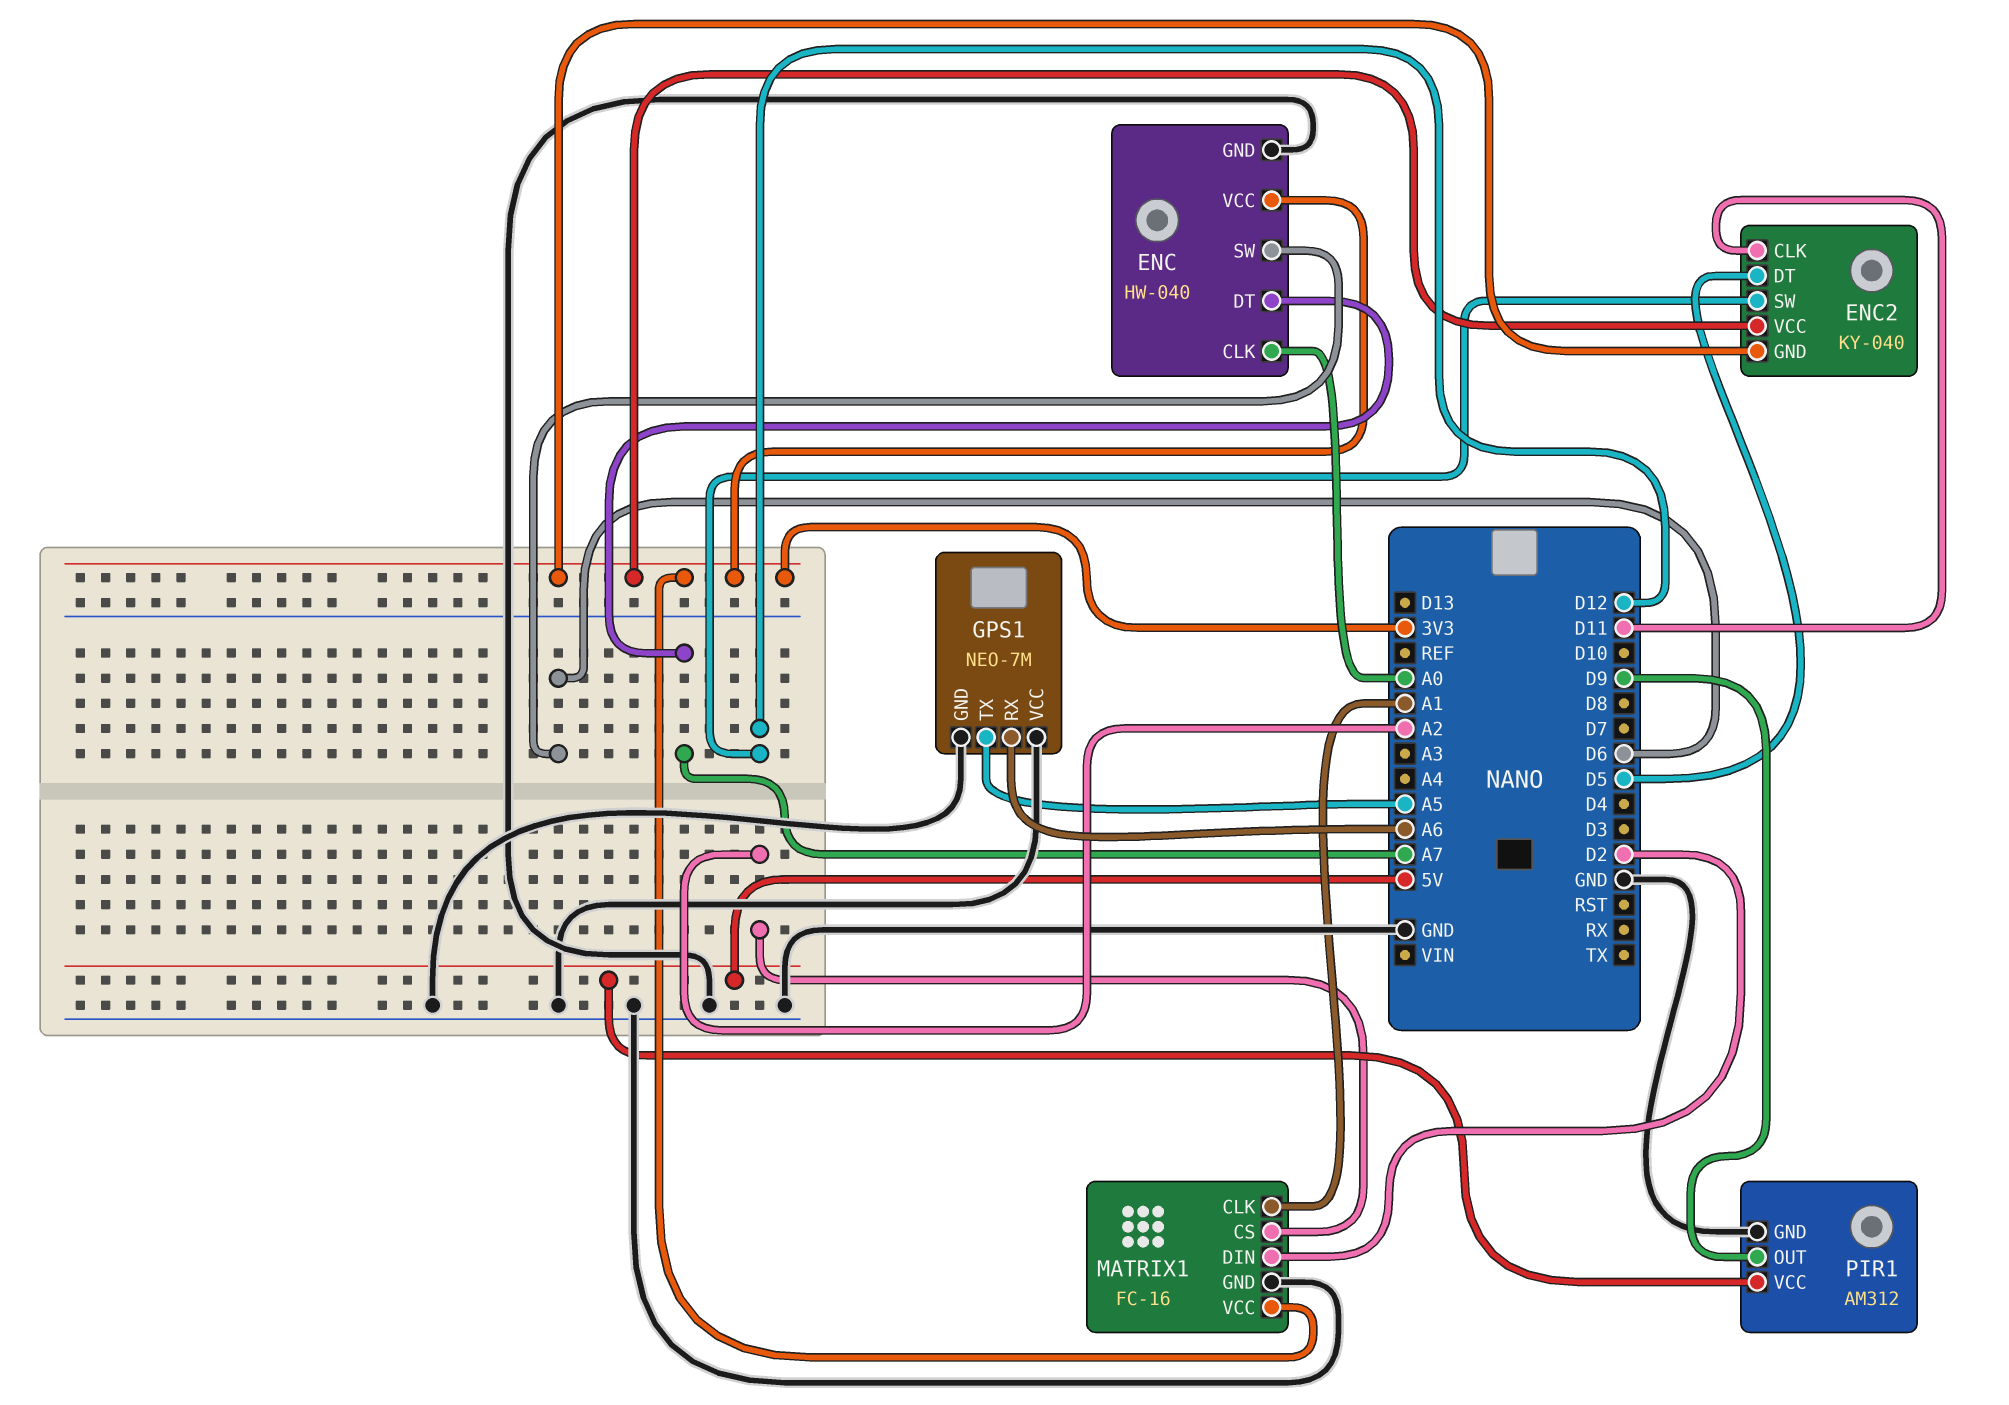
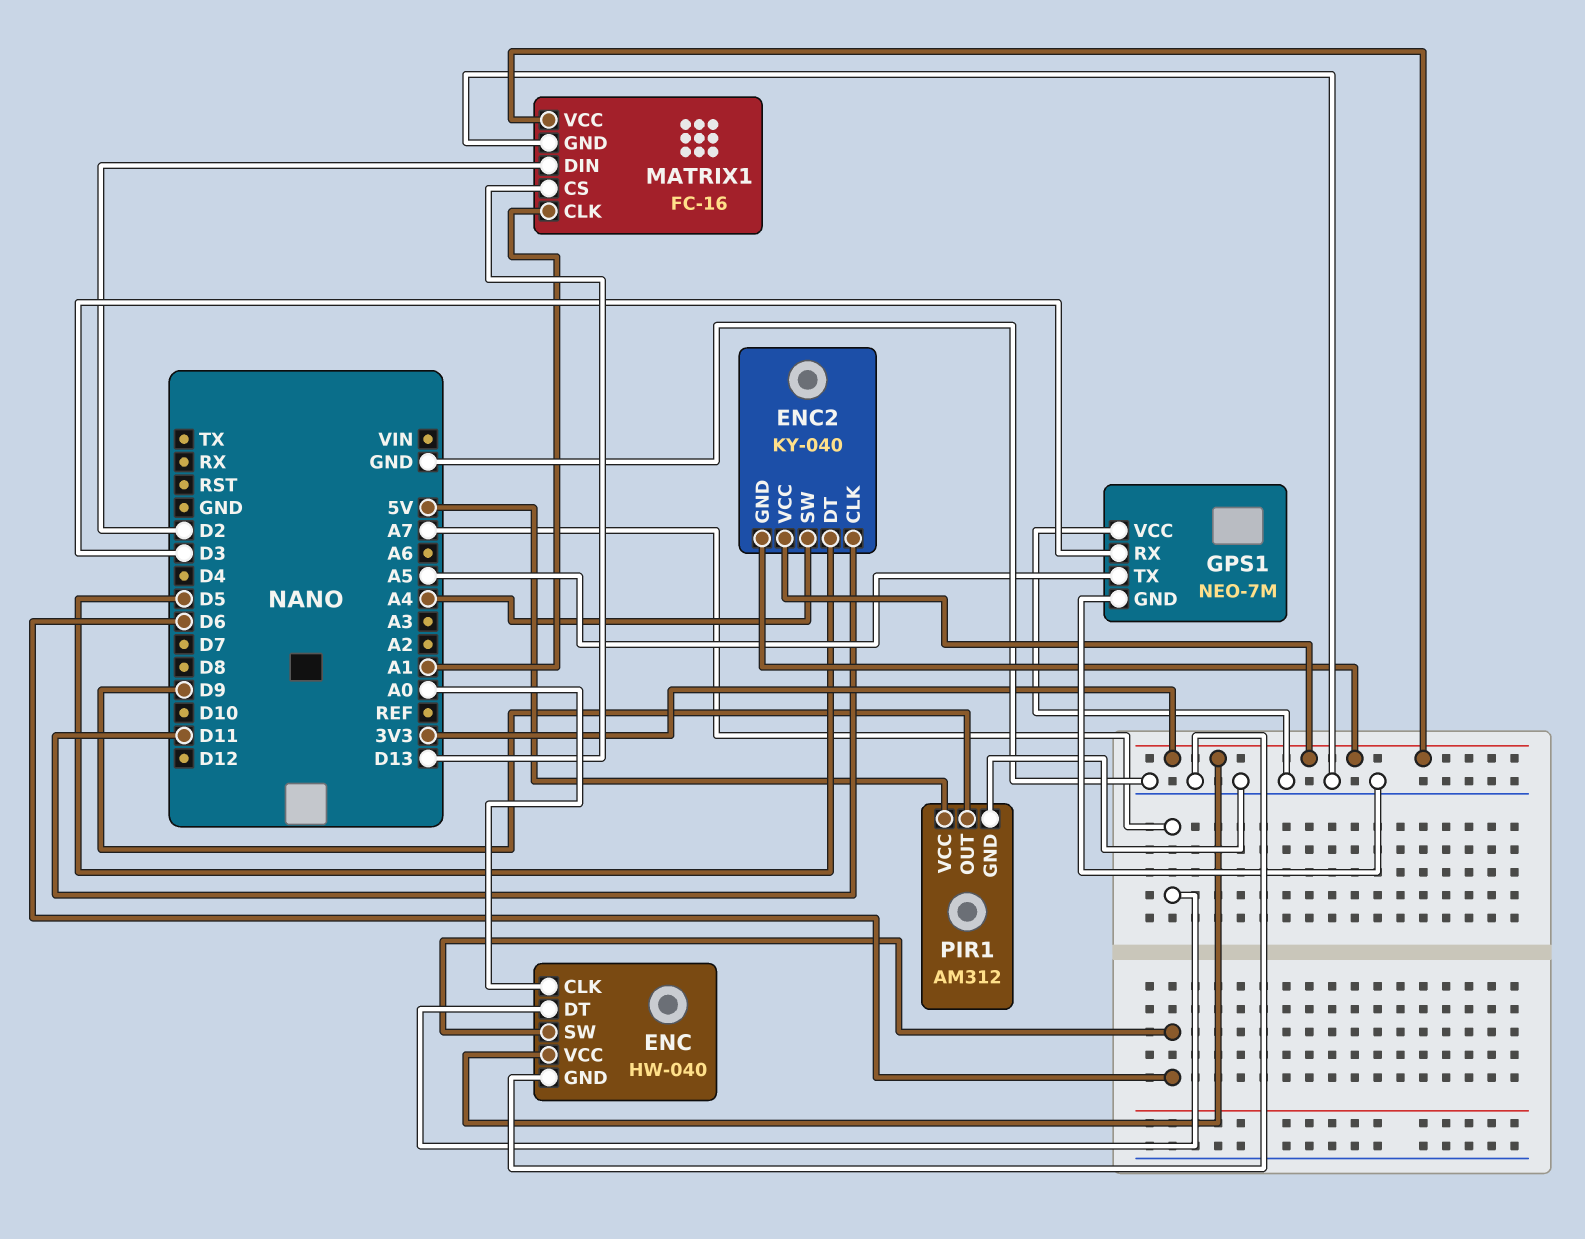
ENC2 pin SW: D12 -> A4
GPS1 pin RX: A6 -> D3
MATRIX1 pin CS: A2 -> D13

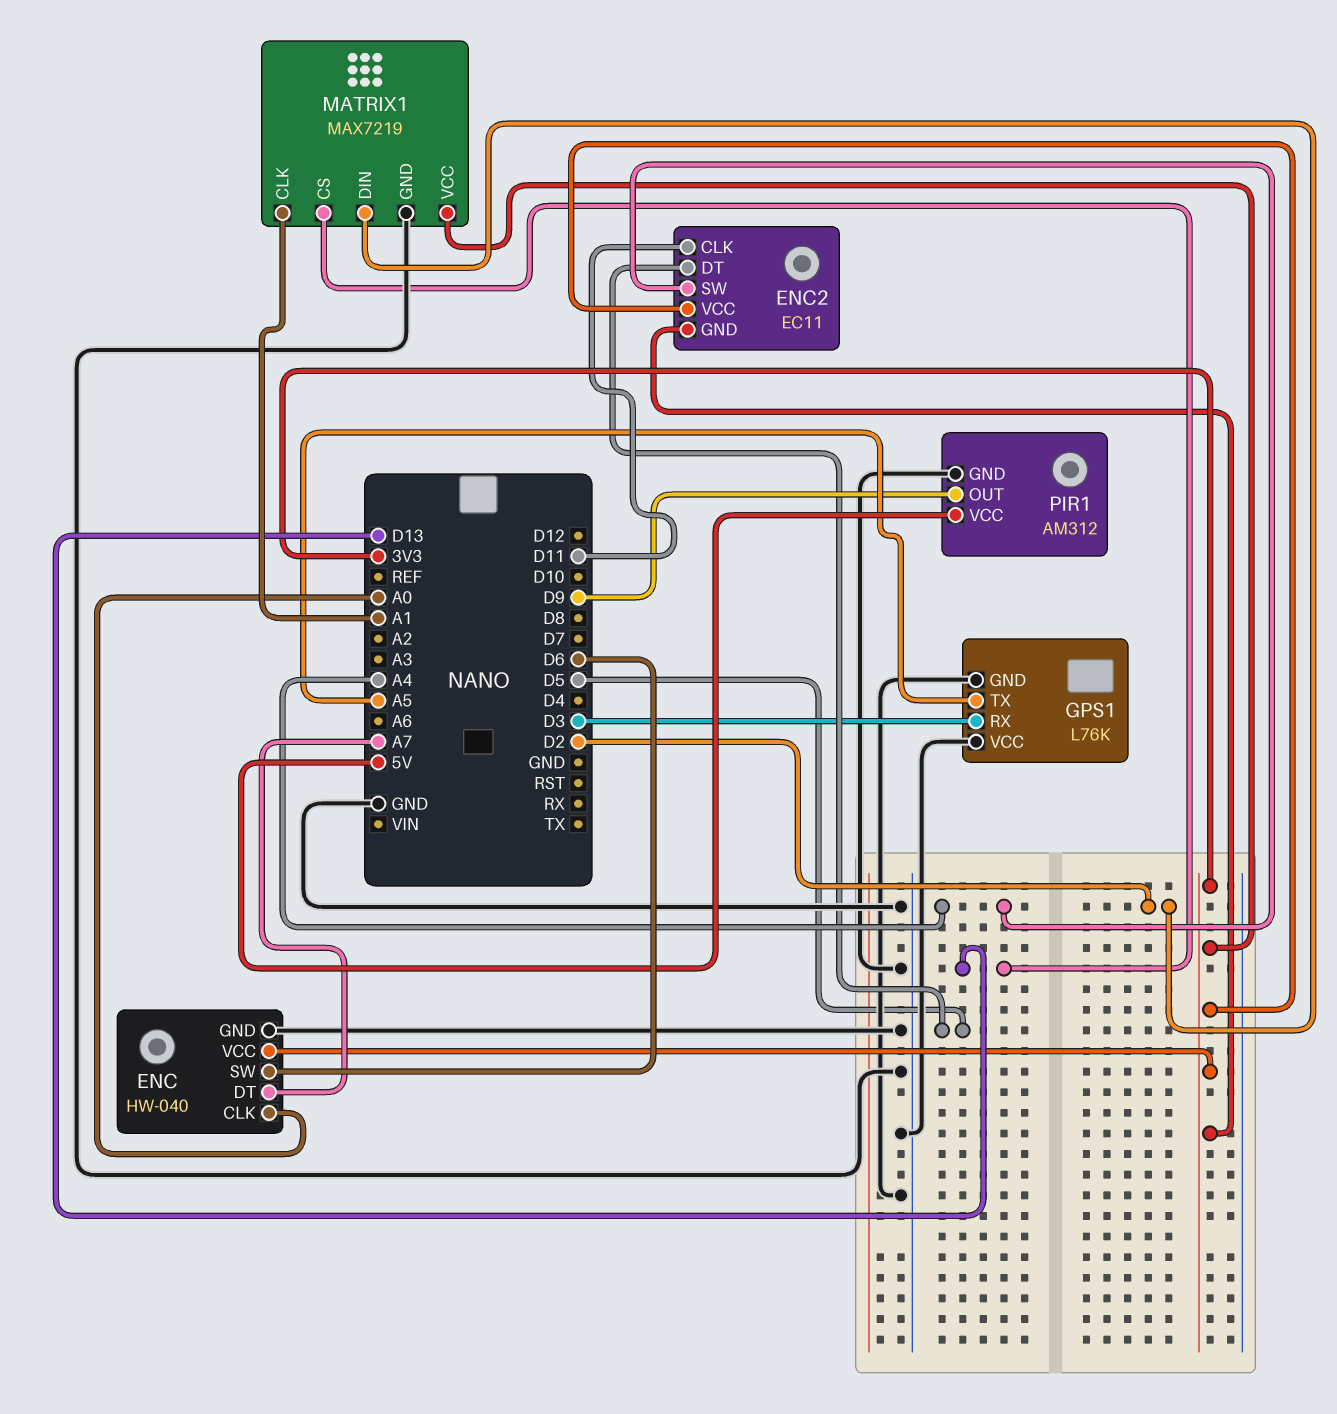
ENC2: KY-040 -> EC11
GPS1: NEO-7M -> L76K
MATRIX1: FC-16 -> MAX7219

